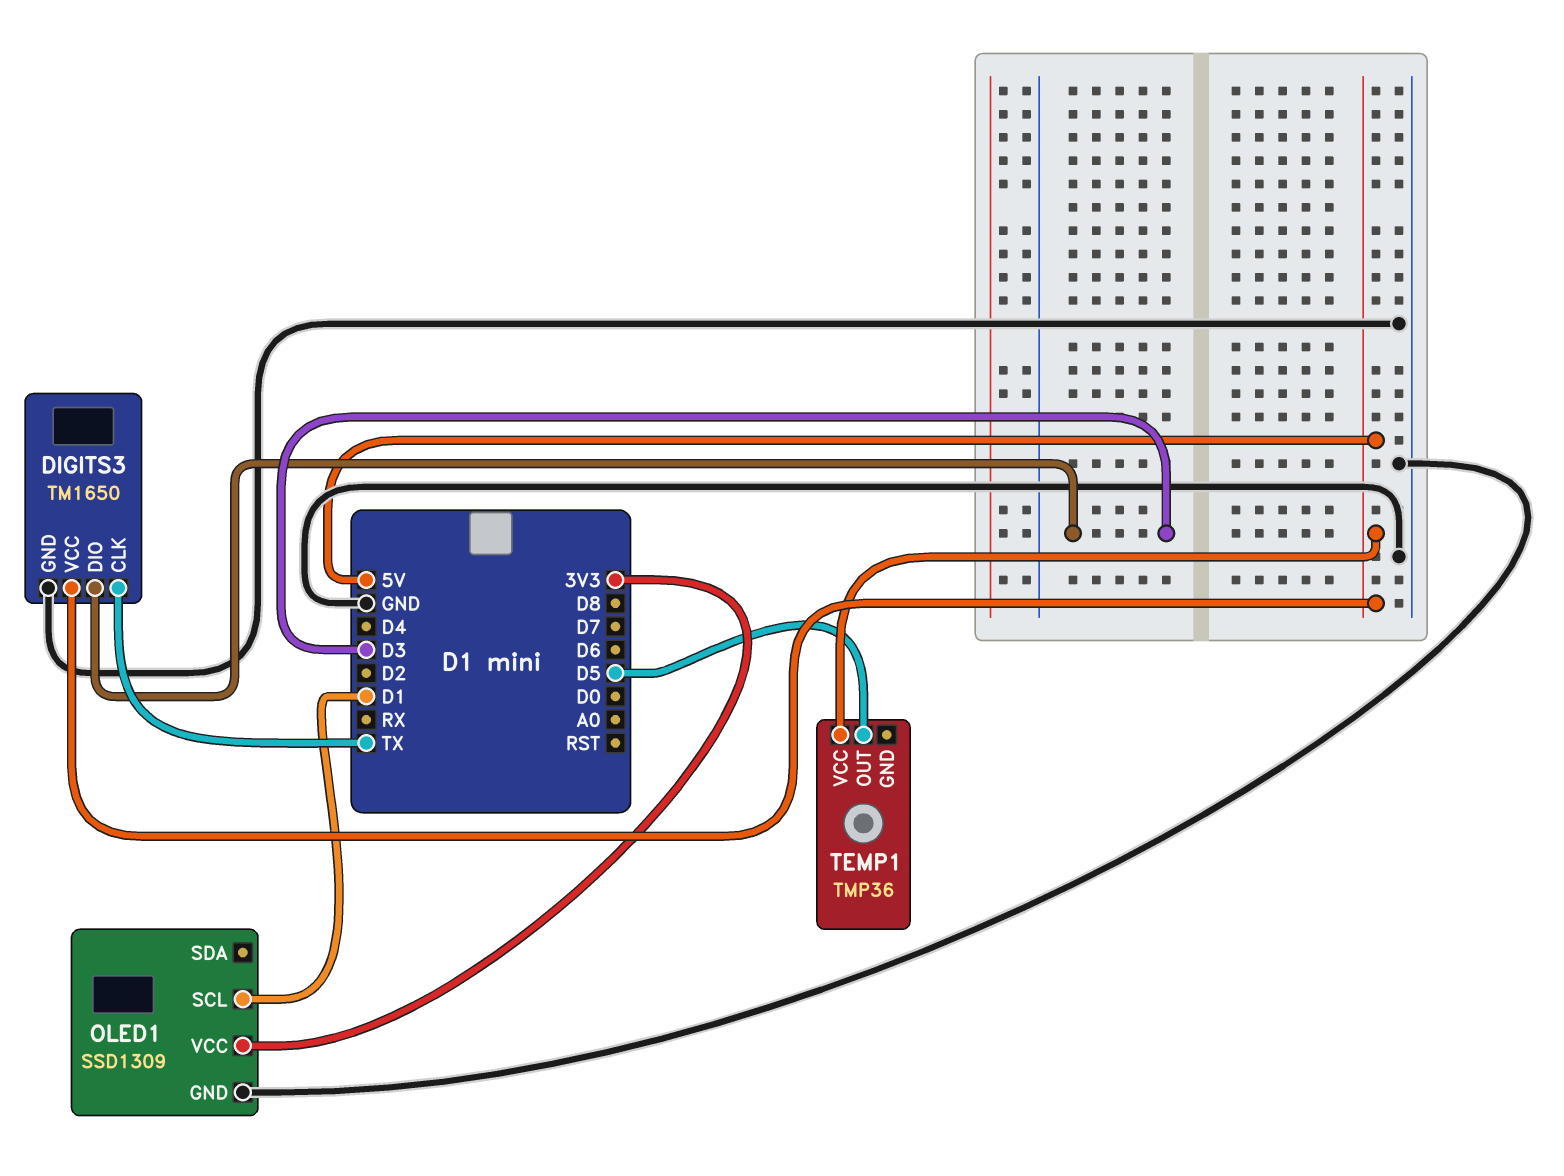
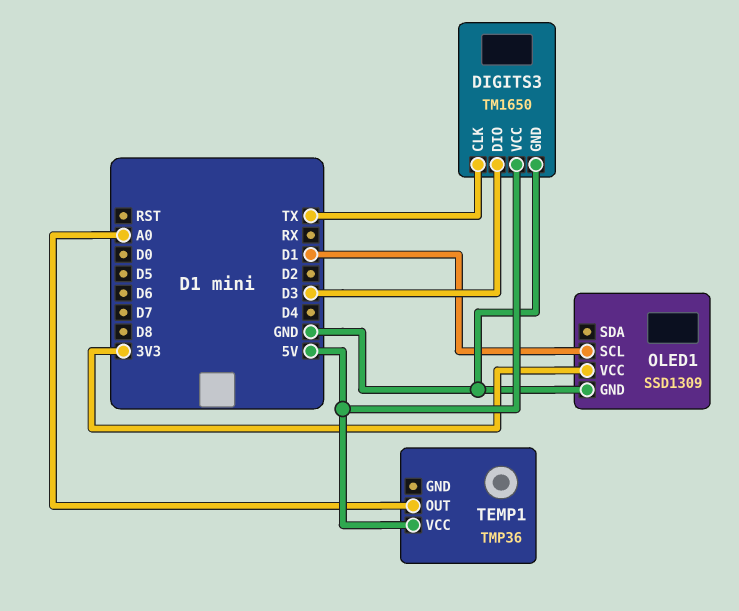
TEMP1 pin OUT: D5 -> A0

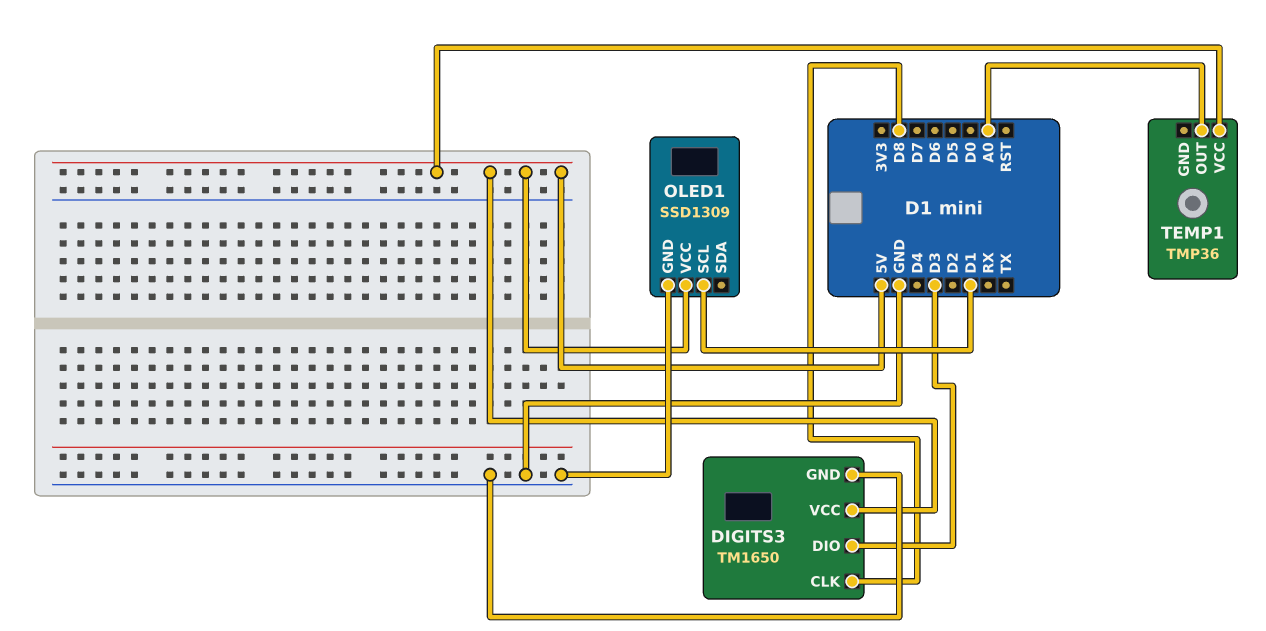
DIGITS3 pin CLK: TX -> D8
OLED1 pin VCC: 3V3 -> 5V

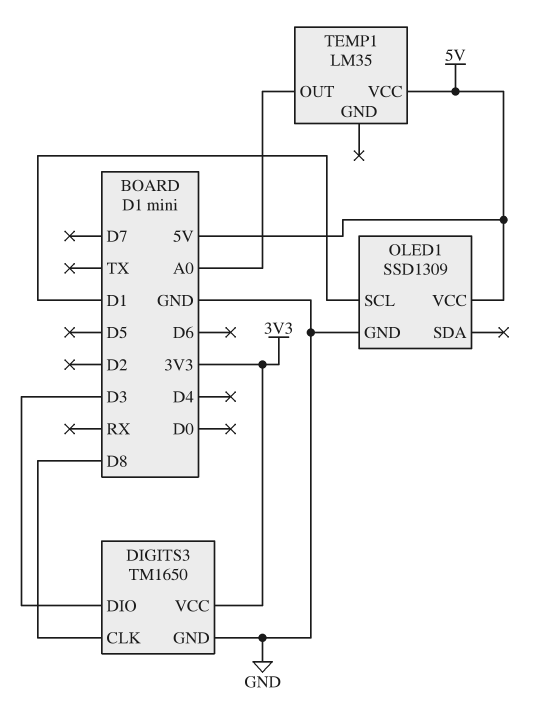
DIGITS3 pin VCC: 5V -> 3V3
TEMP1: TMP36 -> LM35

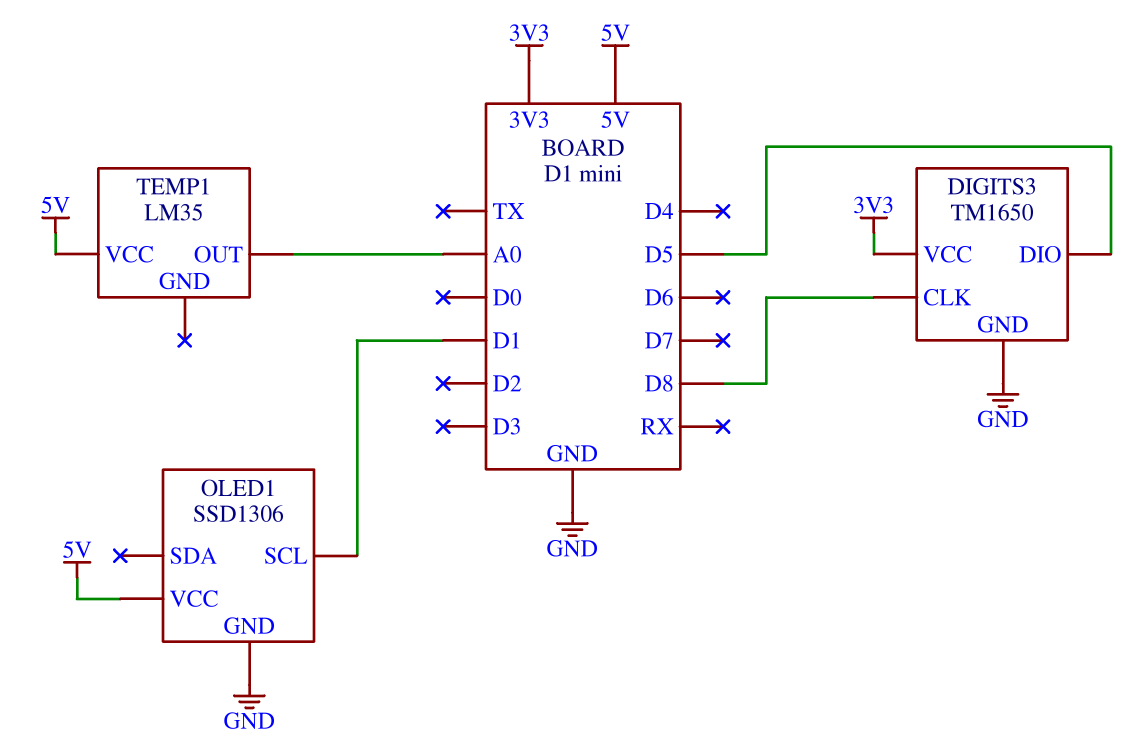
DIGITS3 pin DIO: D3 -> D5
OLED1: SSD1309 -> SSD1306

